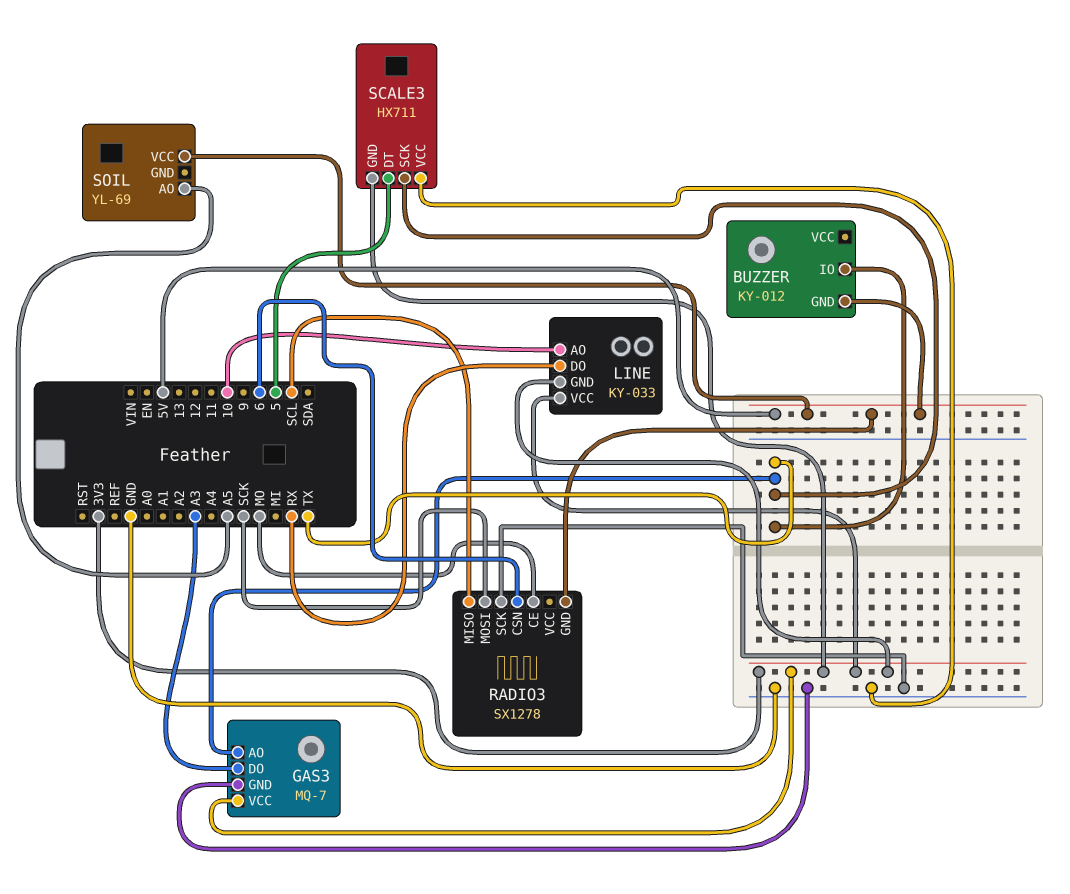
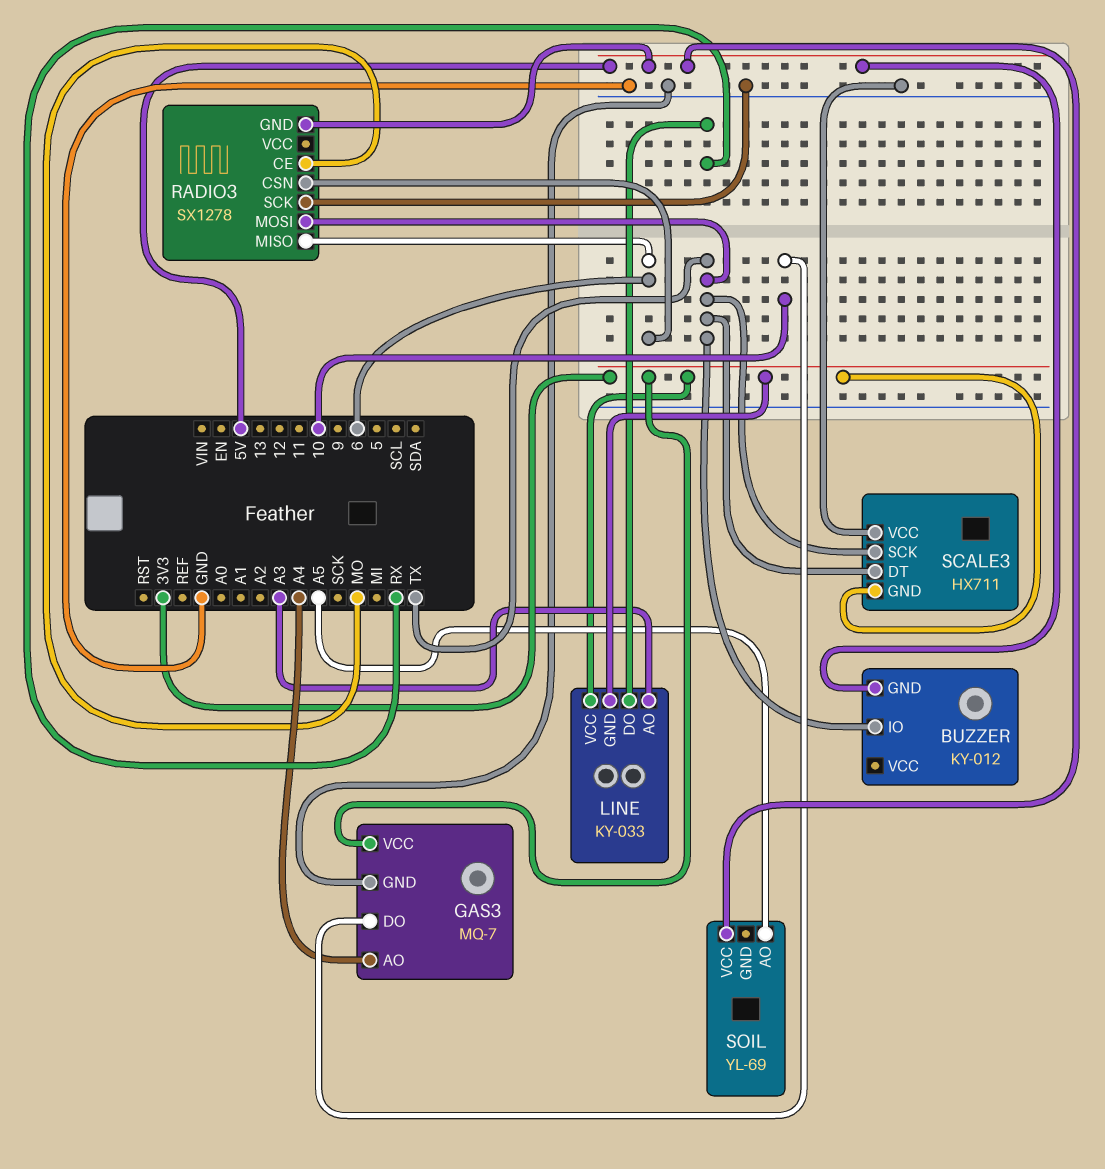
GAS3 pin AO: TX -> A4
GAS3 pin DO: A3 -> 10
LINE pin AO: 10 -> A3
RADIO3 pin MISO: SCL -> 6
RADIO3 pin MOSI: SCK -> TX
SCALE3 pin DT: 5 -> TX

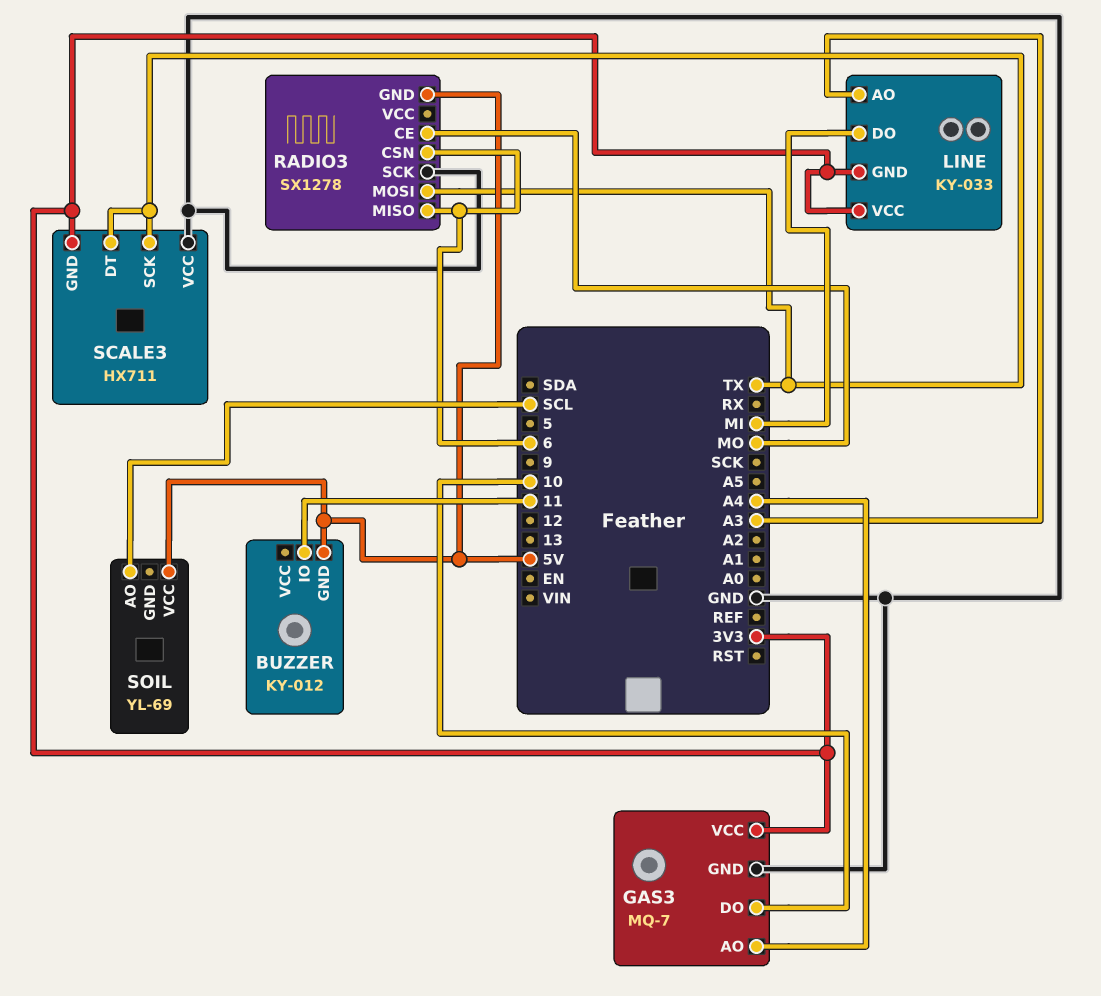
BUZZER pin IO: TX -> 11
LINE pin DO: RX -> MI
SOIL pin AO: A5 -> SCL

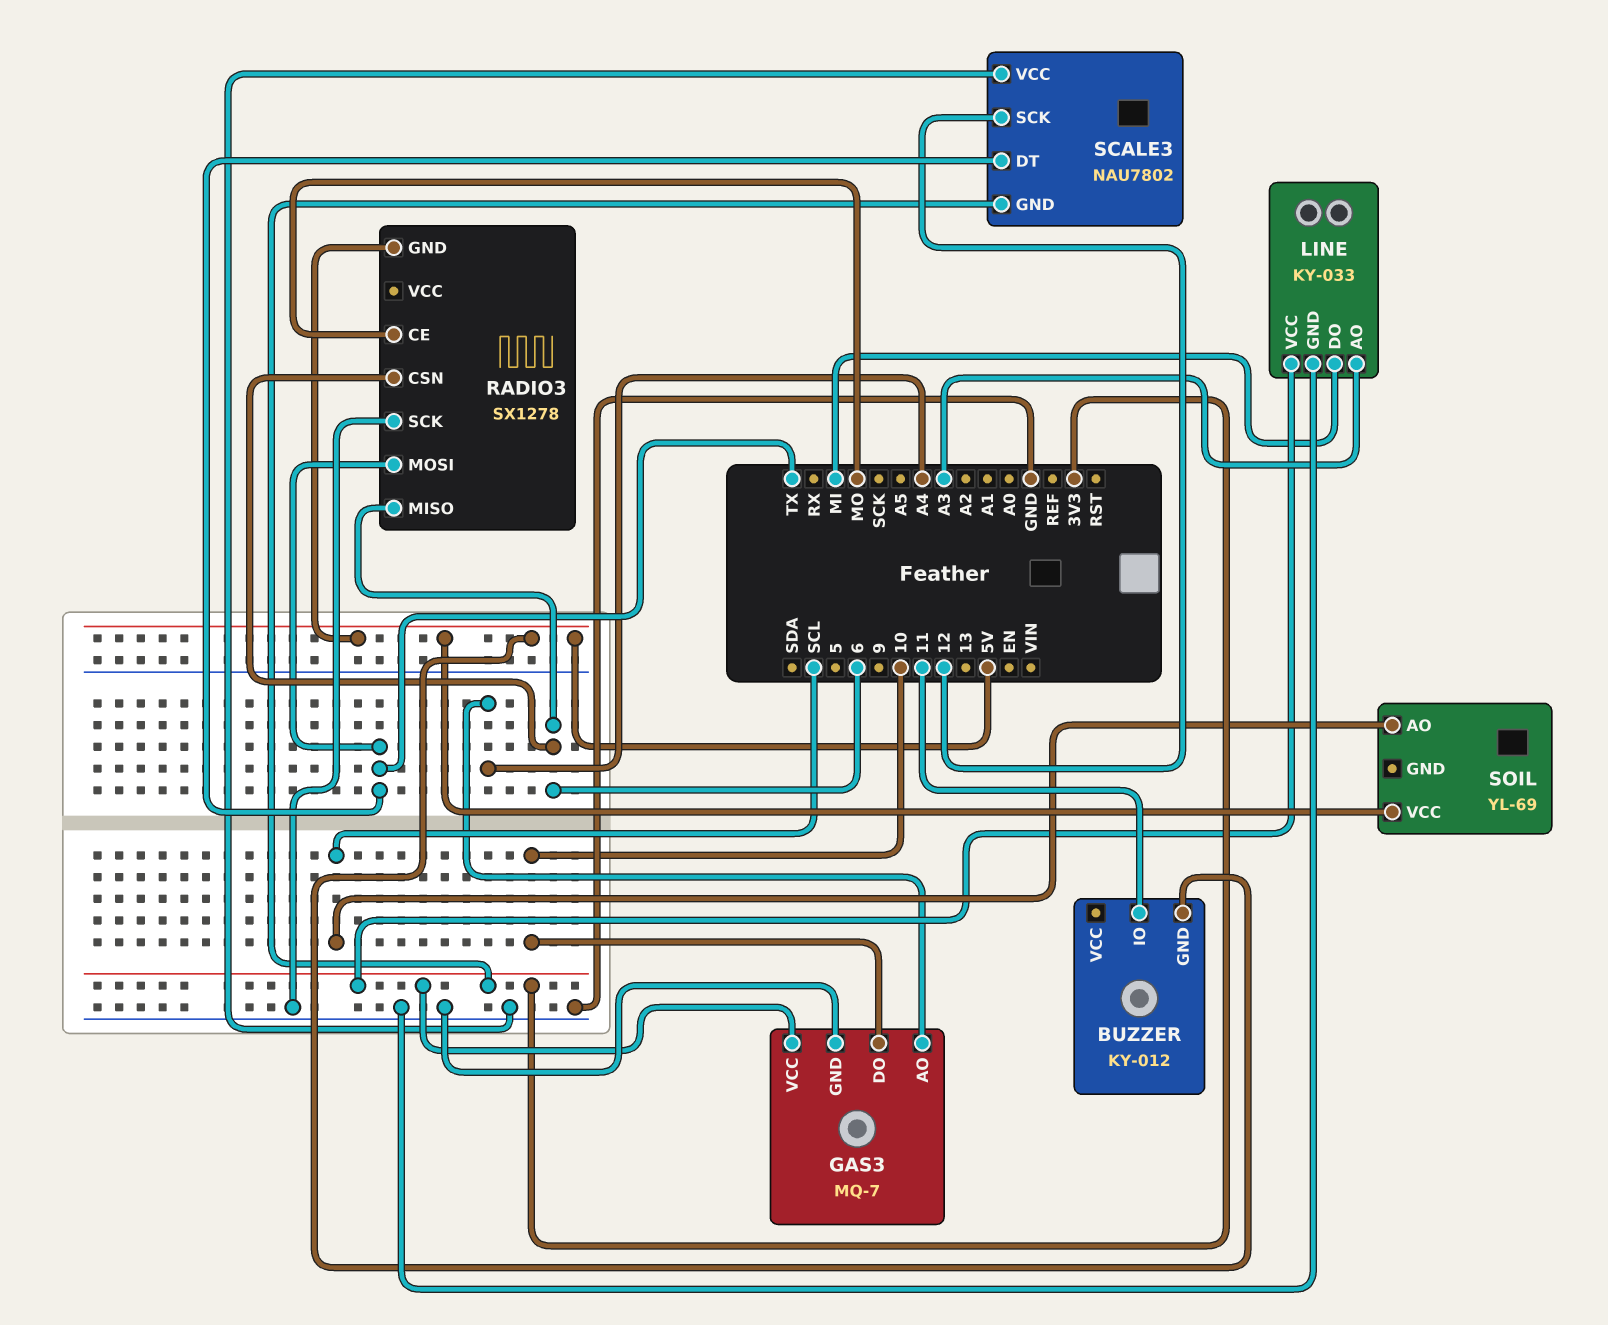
LINE pin GND: 3V3 -> GND
SCALE3: HX711 -> NAU7802
SCALE3 pin SCK: TX -> 12

